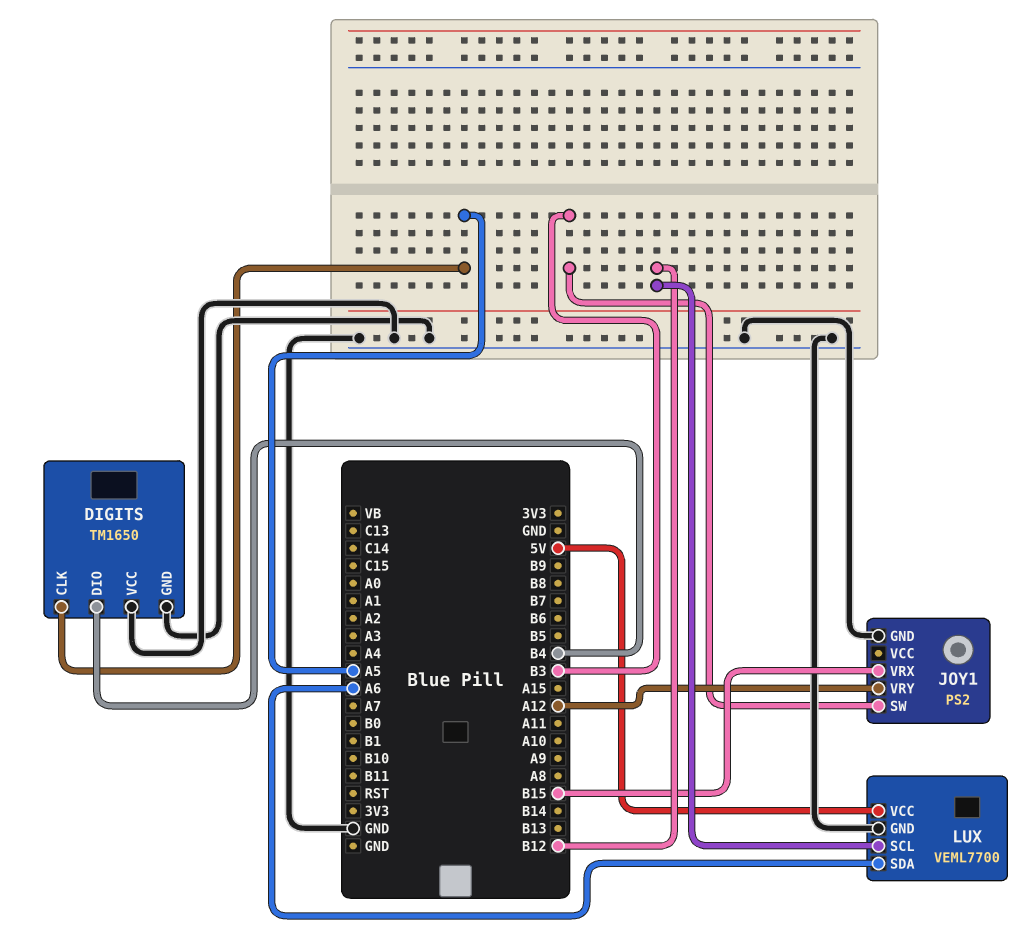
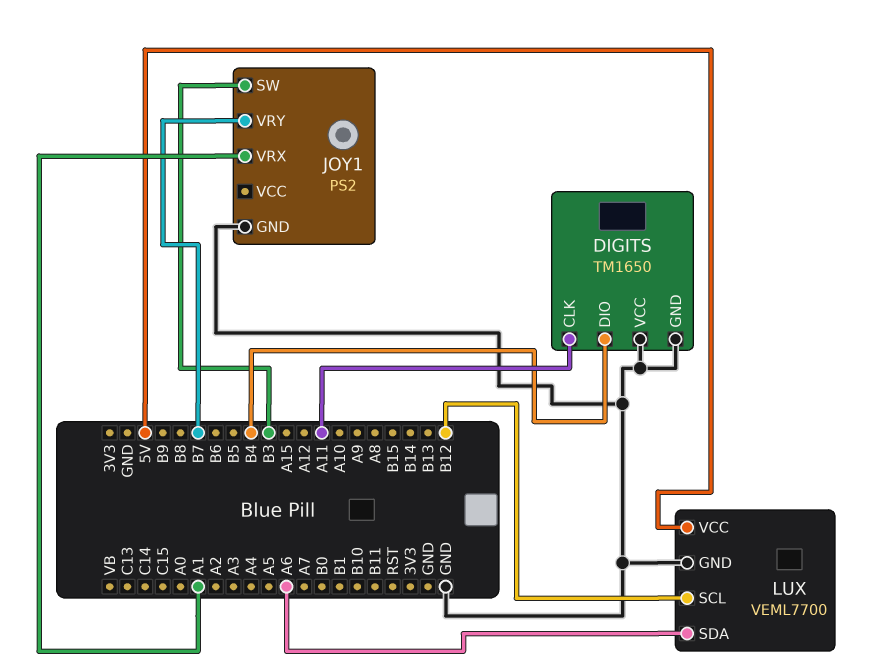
DIGITS pin CLK: A5 -> A11
JOY1 pin VRX: B15 -> A1
JOY1 pin VRY: A12 -> B7

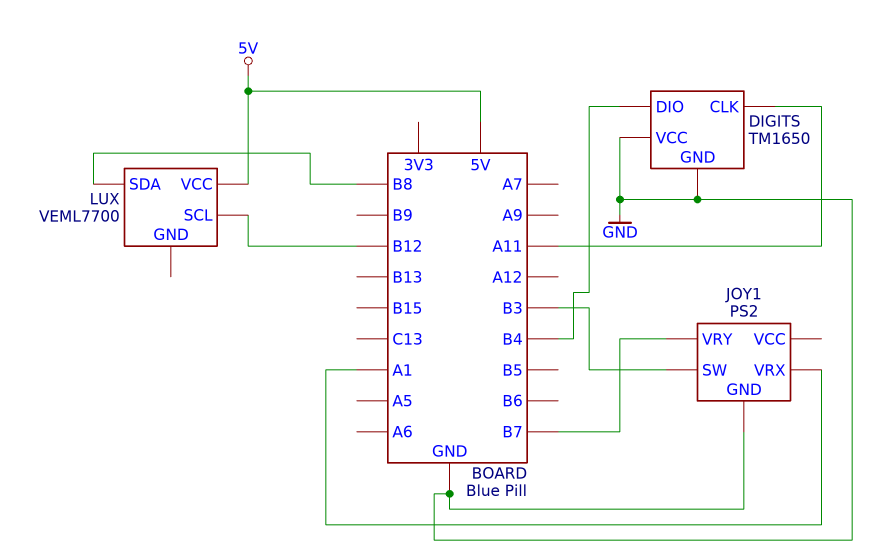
LUX pin GND: GND -> none
LUX pin SDA: A6 -> B8

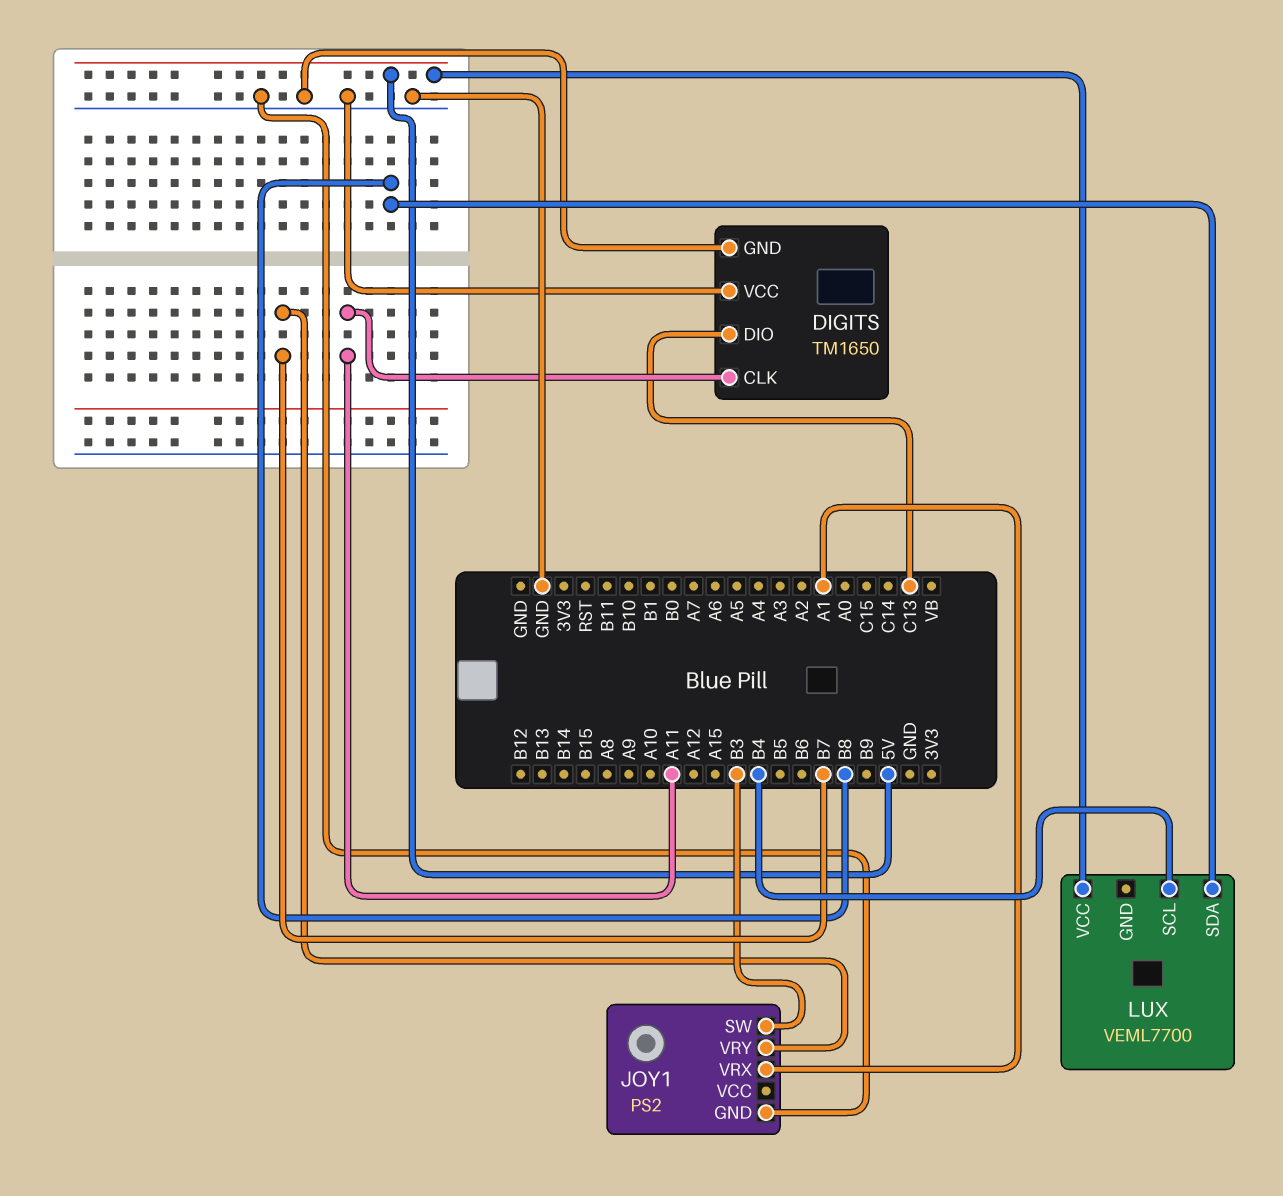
DIGITS pin DIO: B4 -> C13
LUX pin SCL: B12 -> B4

